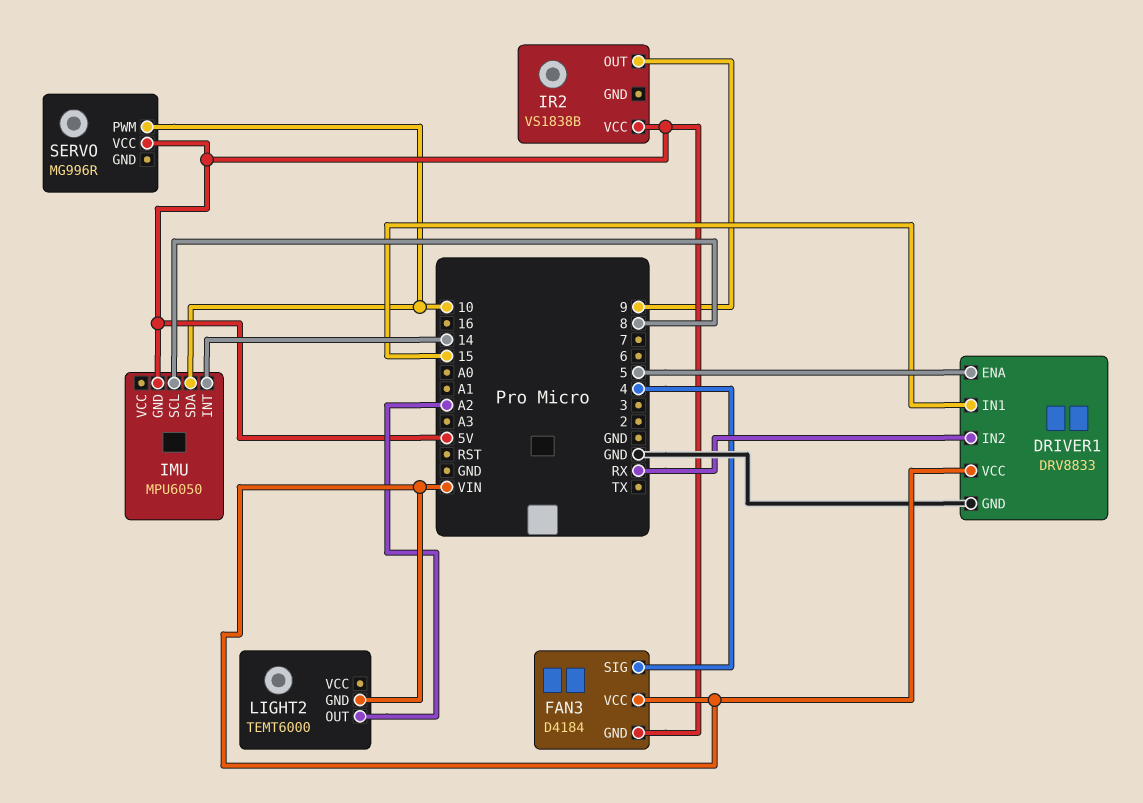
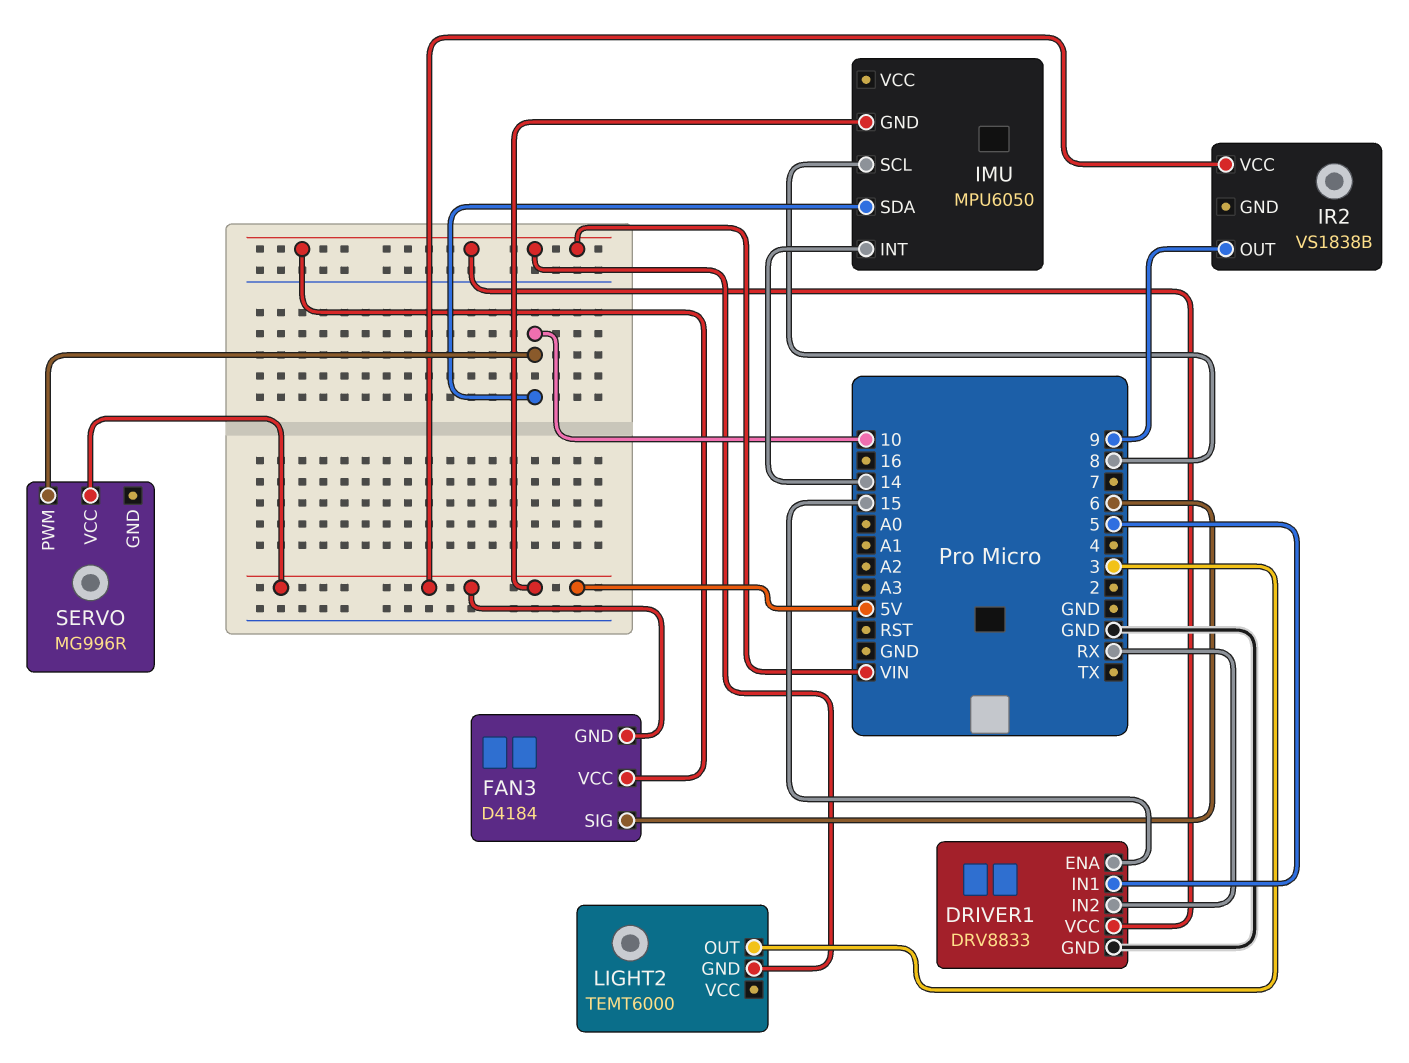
DRIVER1 pin ENA: 5 -> 15
DRIVER1 pin IN1: 15 -> 5
FAN3 pin SIG: 4 -> 6
LIGHT2 pin OUT: A2 -> 3

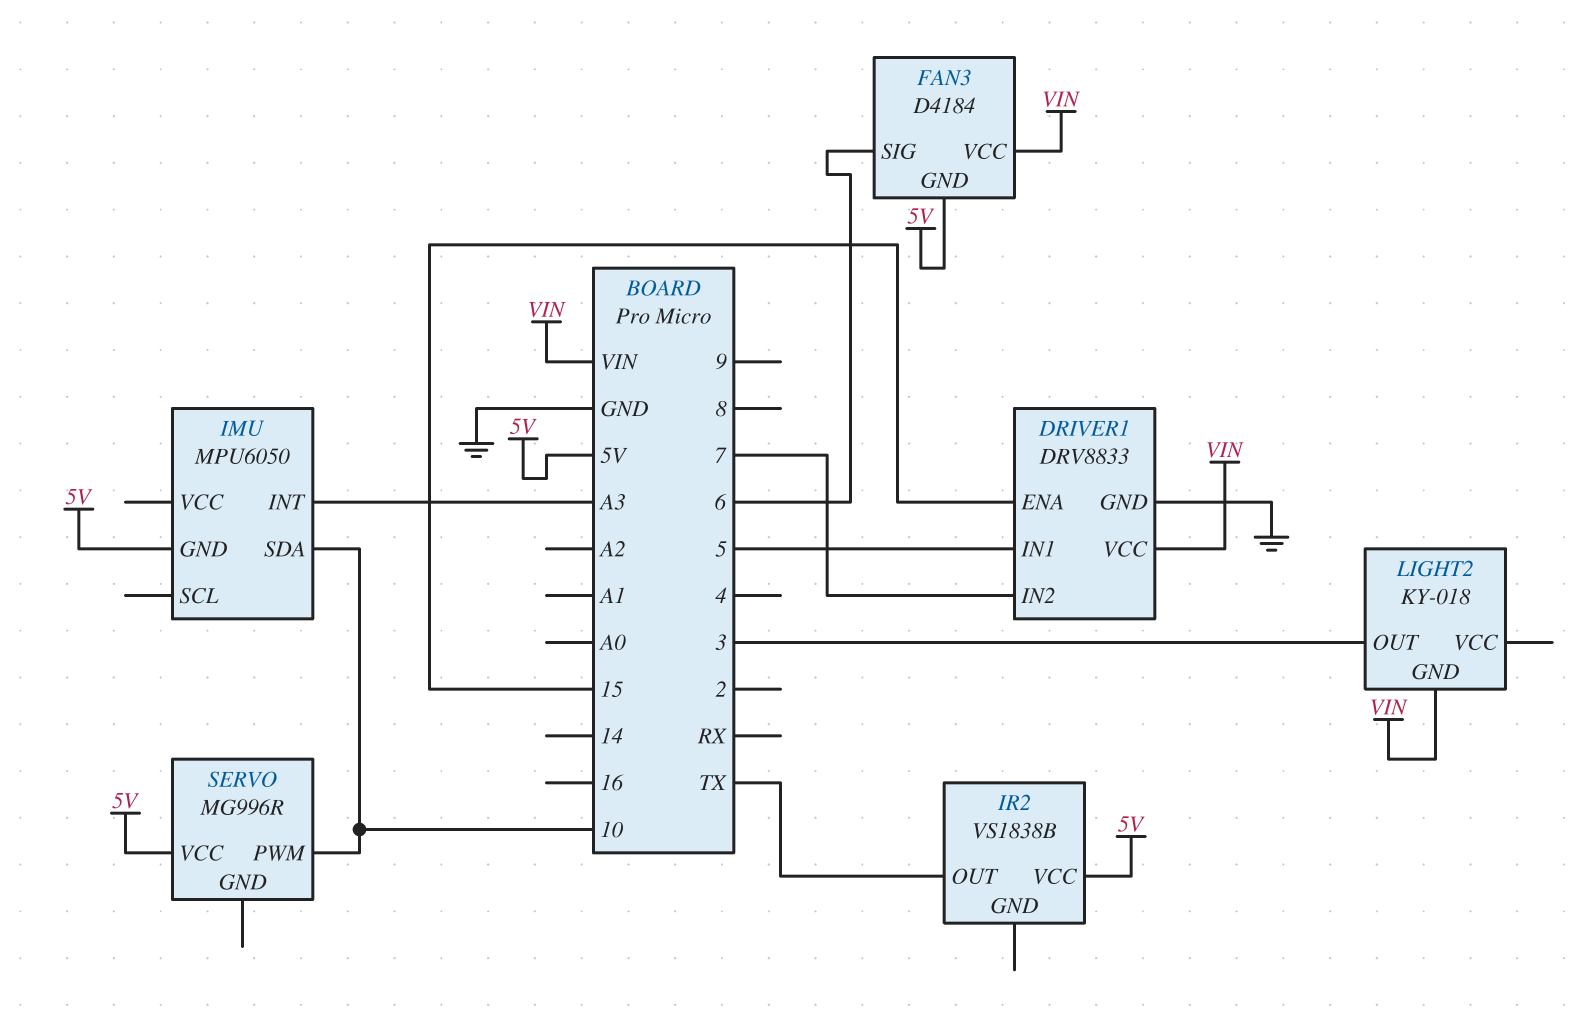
DRIVER1 pin IN2: RX -> 7
IMU pin INT: 14 -> A3
IMU pin SCL: 8 -> none
IR2 pin OUT: 9 -> TX
LIGHT2: TEMT6000 -> KY-018

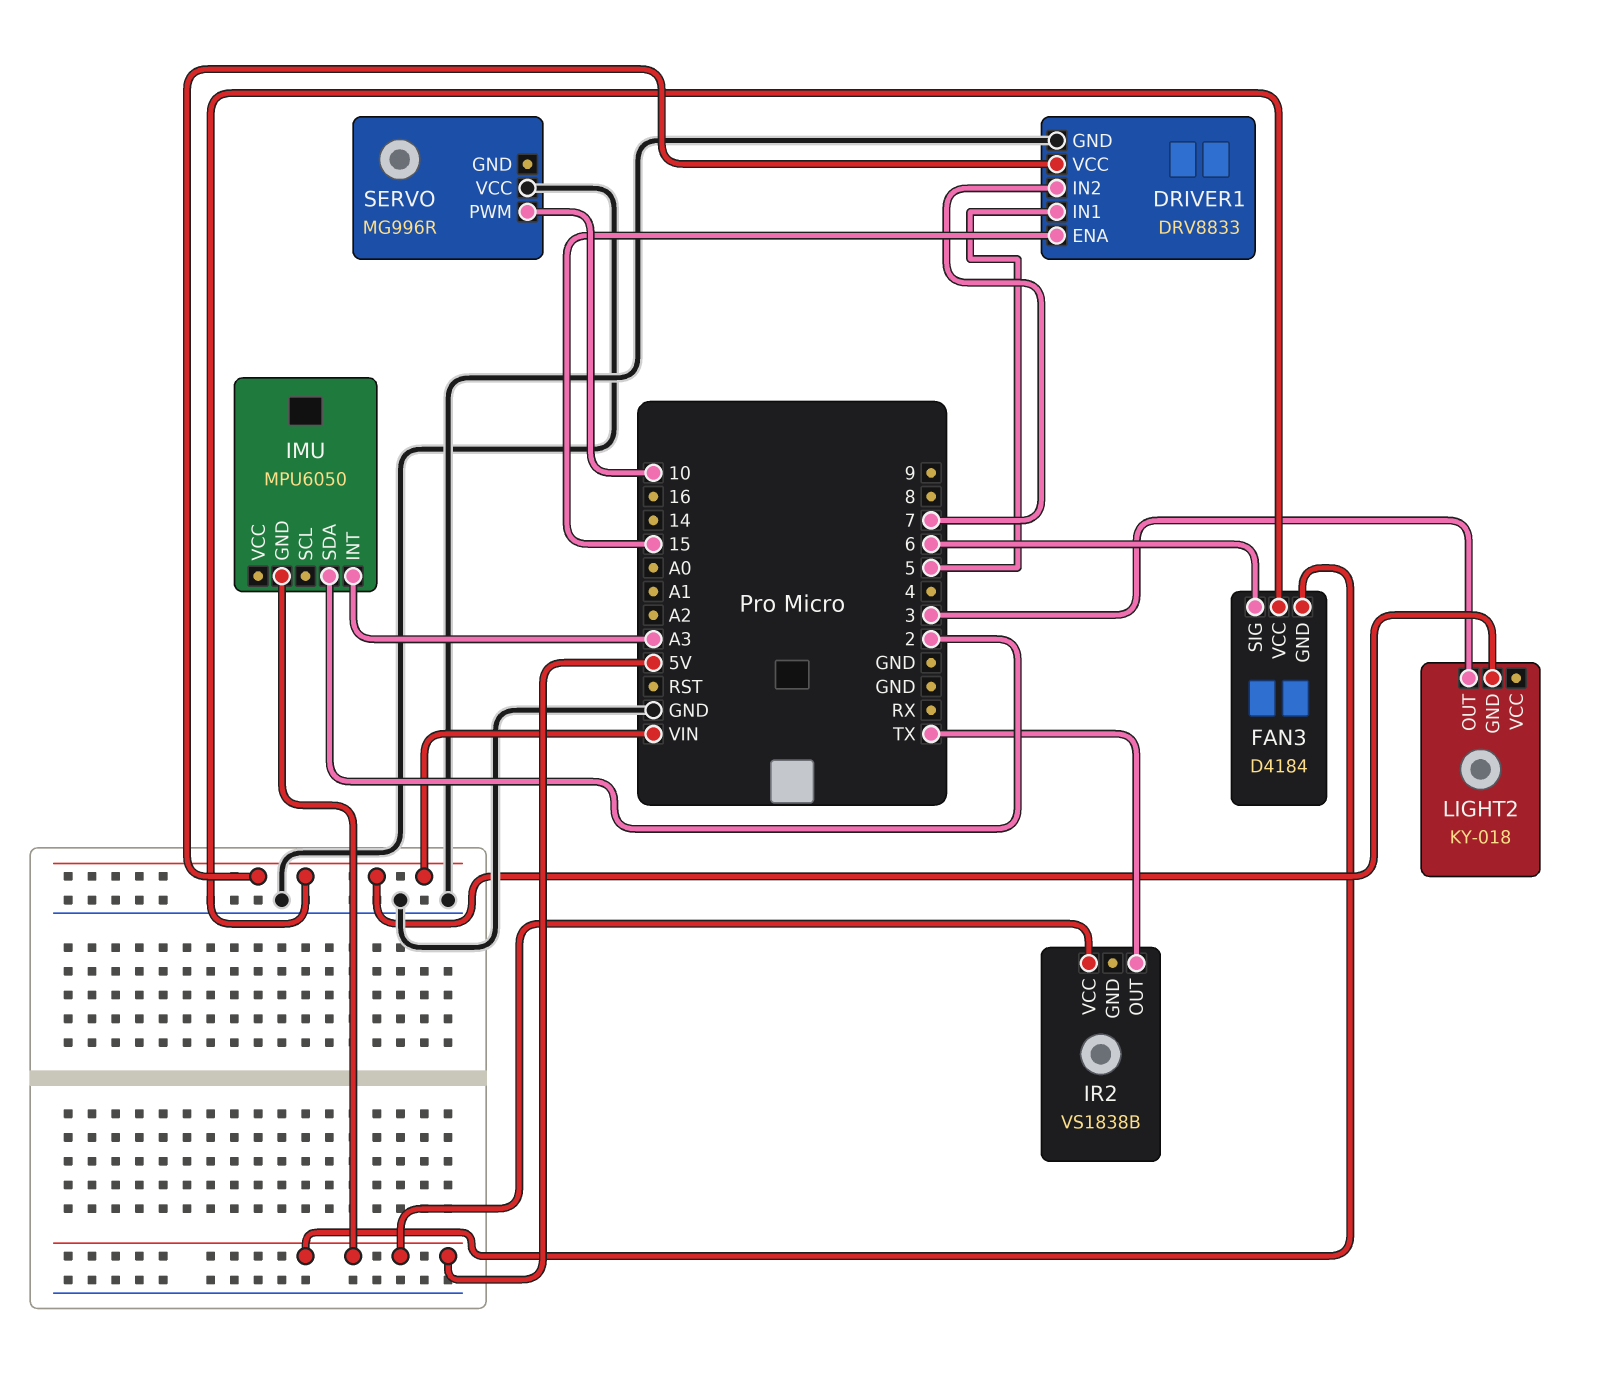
IMU pin SDA: 10 -> 2
SERVO pin VCC: 5V -> GND

